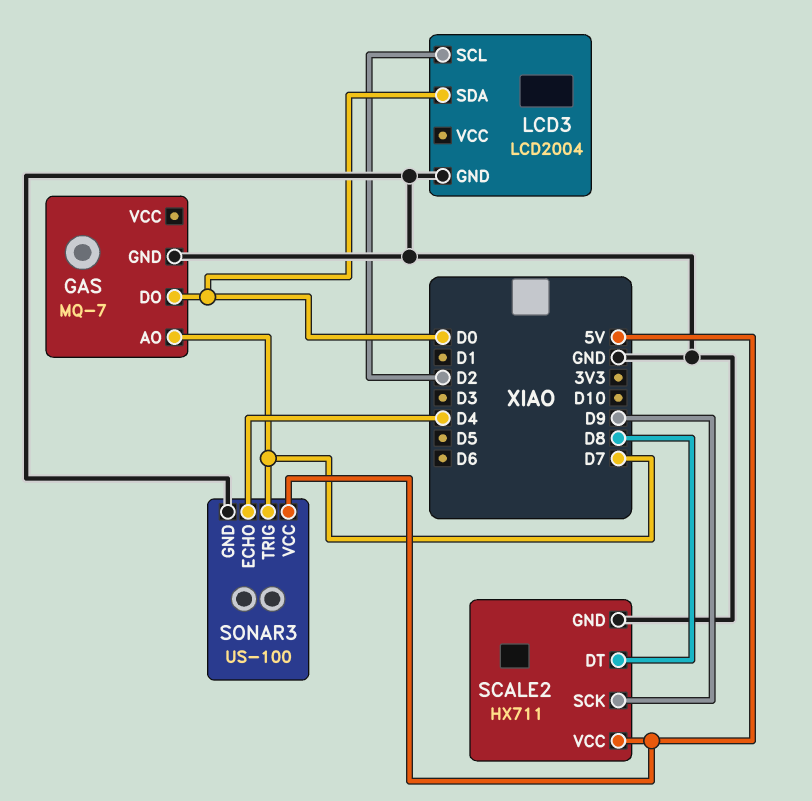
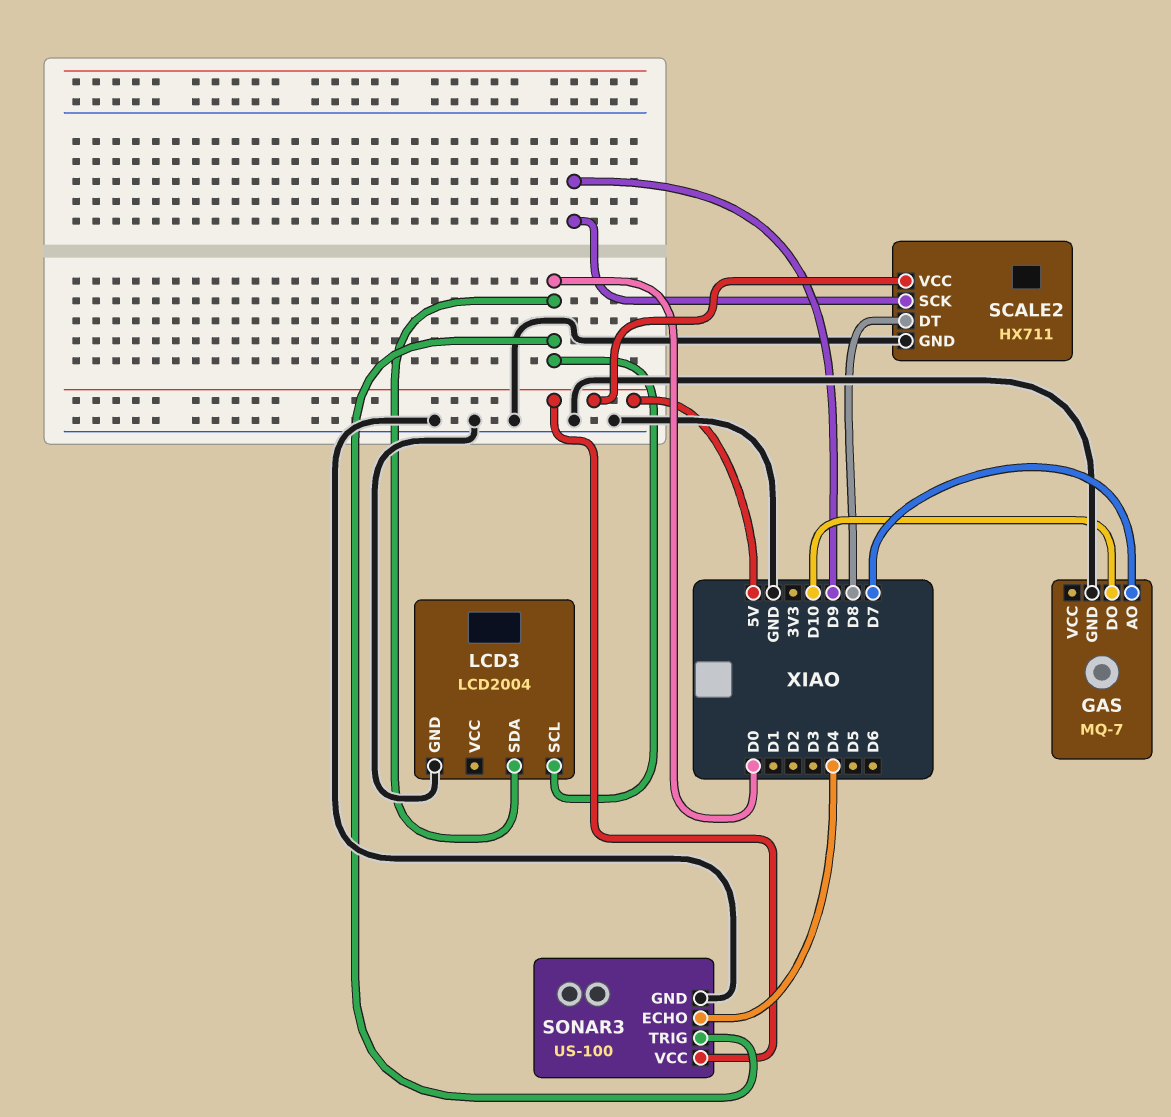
GAS pin DO: D0 -> D10
LCD3 pin SCL: D2 -> D0
SONAR3 pin TRIG: D7 -> D0

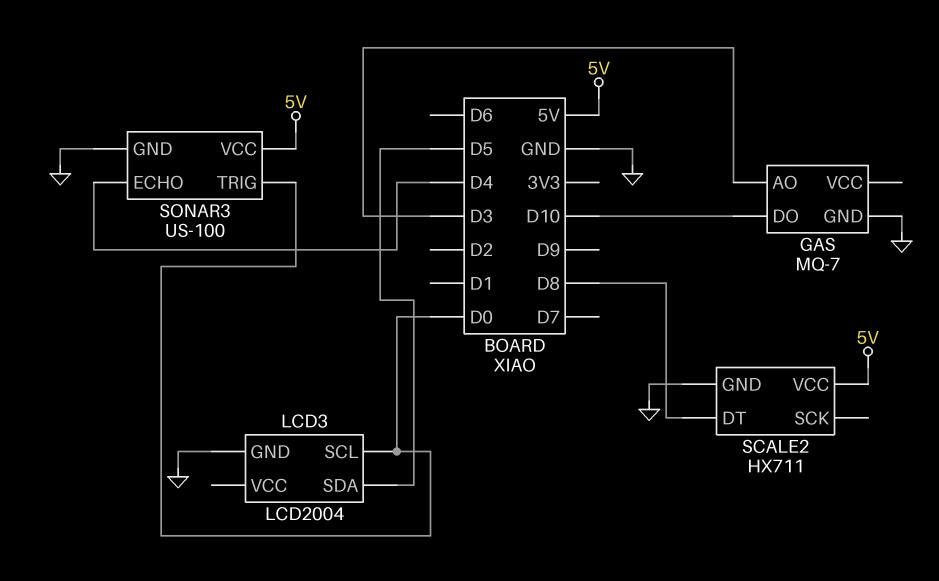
GAS pin AO: D7 -> D3
LCD3 pin SDA: D0 -> D5
SCALE2 pin SCK: D9 -> none

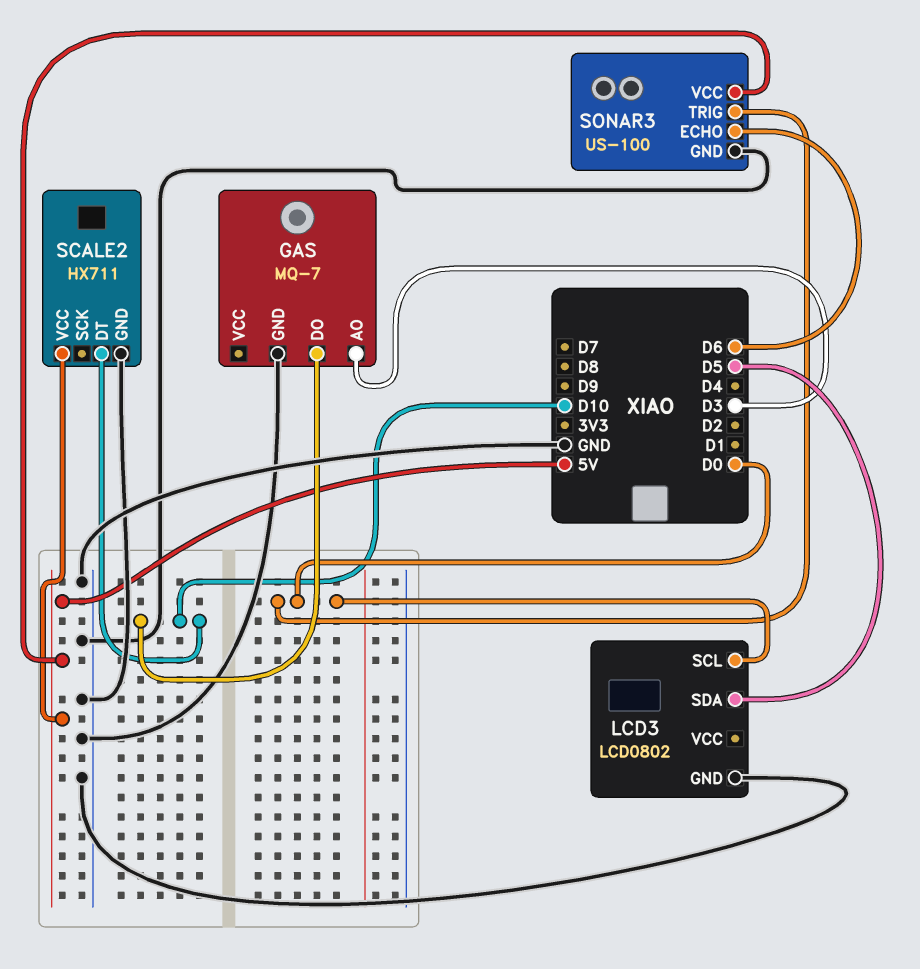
LCD3: LCD2004 -> LCD0802
SCALE2 pin DT: D8 -> D10
SONAR3 pin ECHO: D4 -> D6

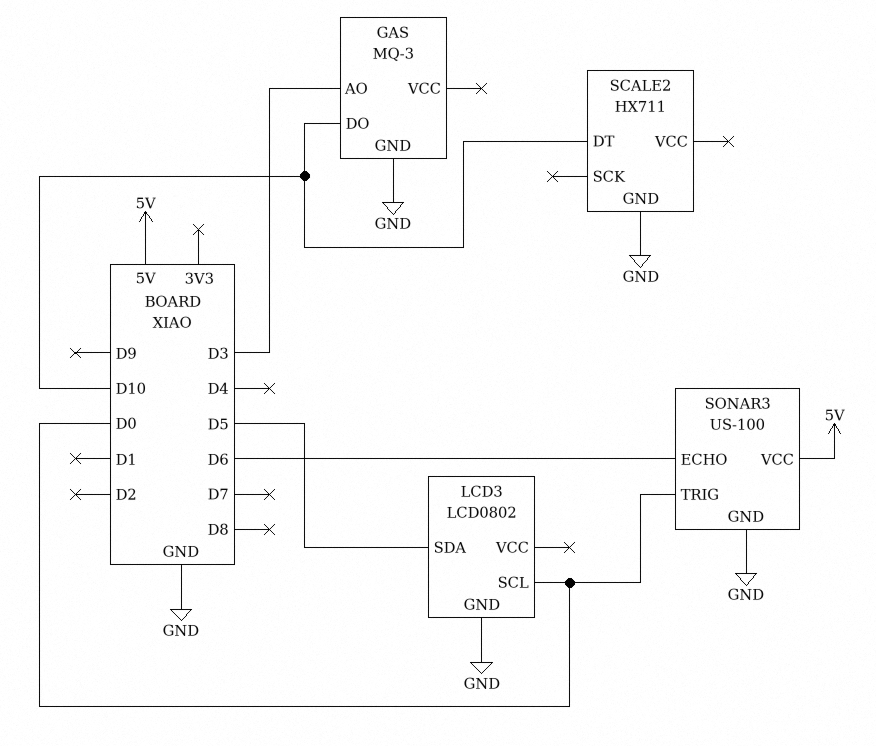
GAS: MQ-7 -> MQ-3
SCALE2 pin VCC: 5V -> none

